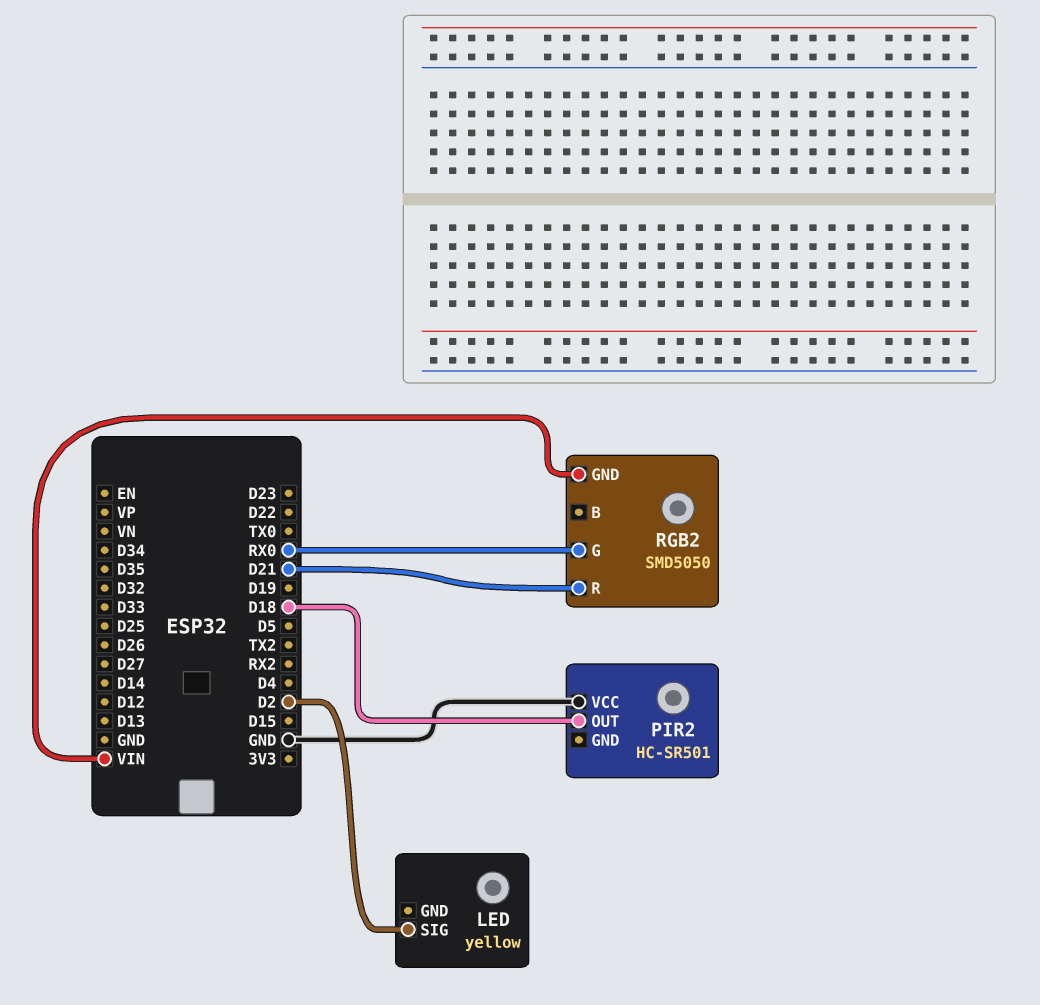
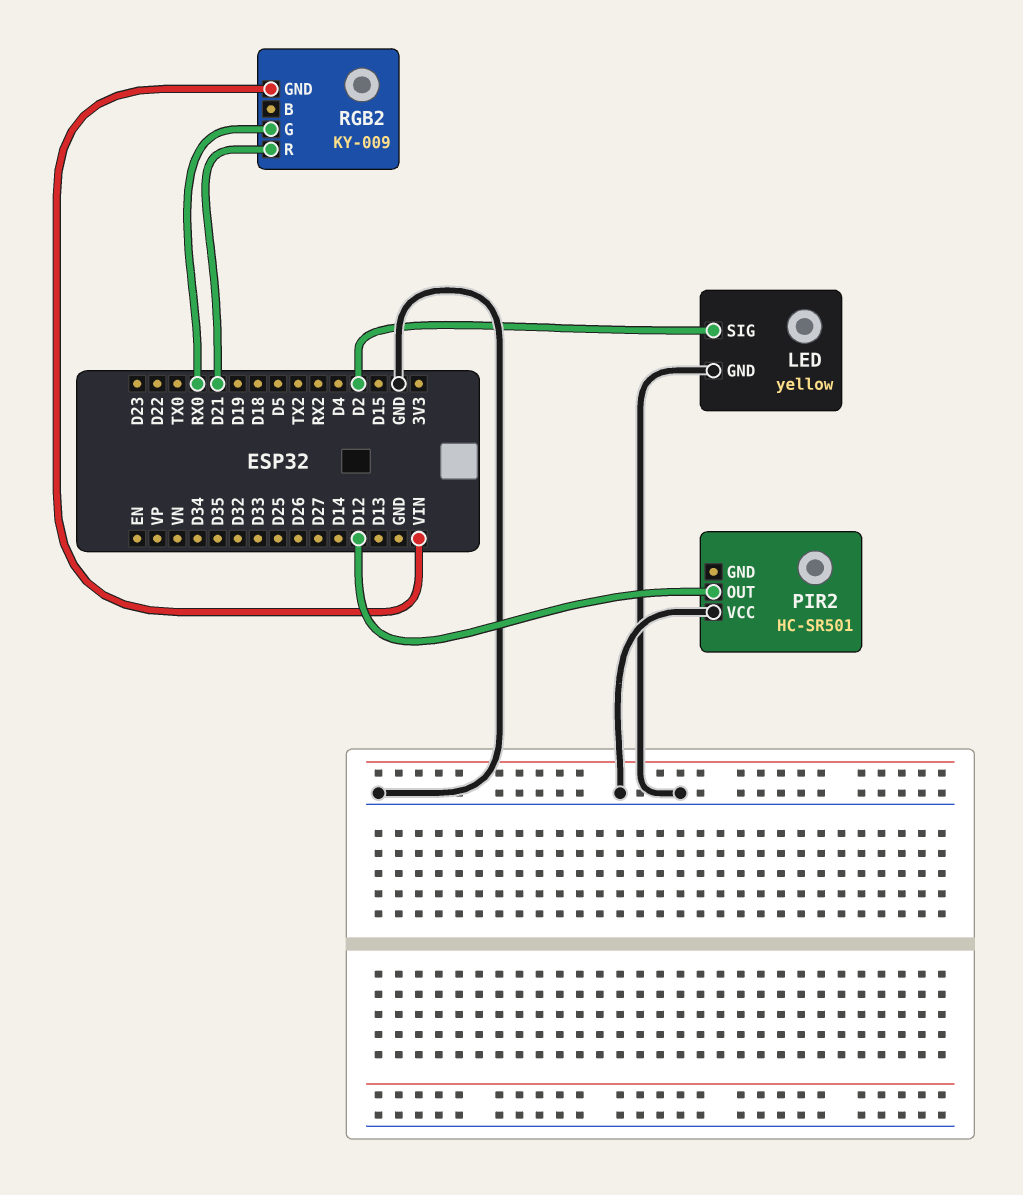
LED pin GND: none -> GND
PIR2 pin OUT: D18 -> D12
RGB2: SMD5050 -> KY-009

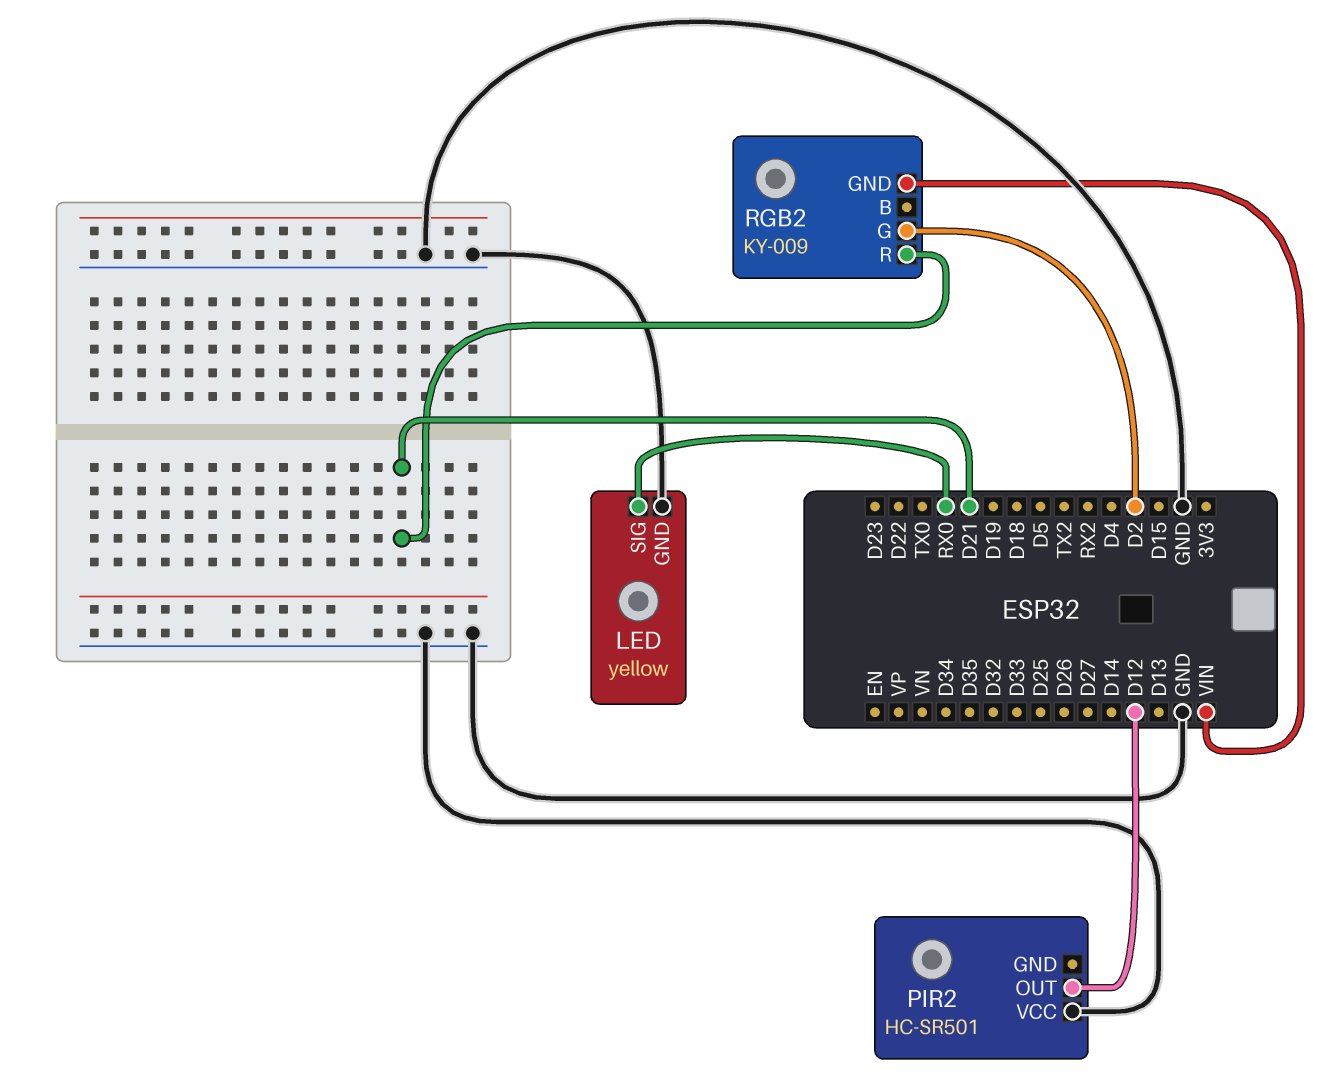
LED pin SIG: D2 -> RX0
RGB2 pin G: RX0 -> D2

